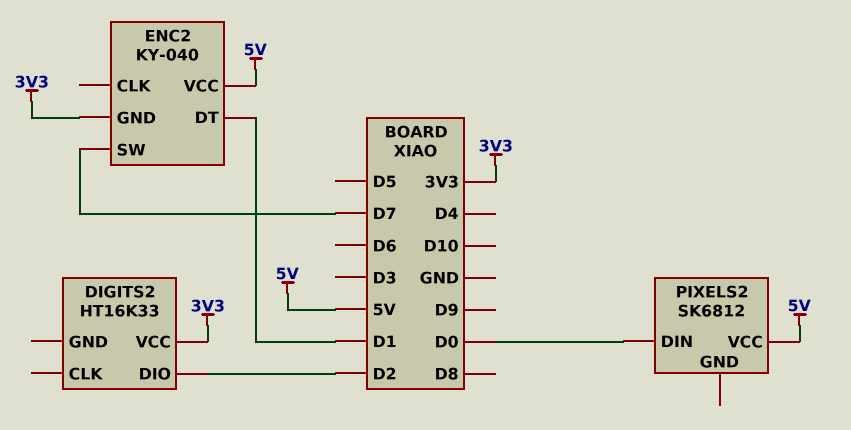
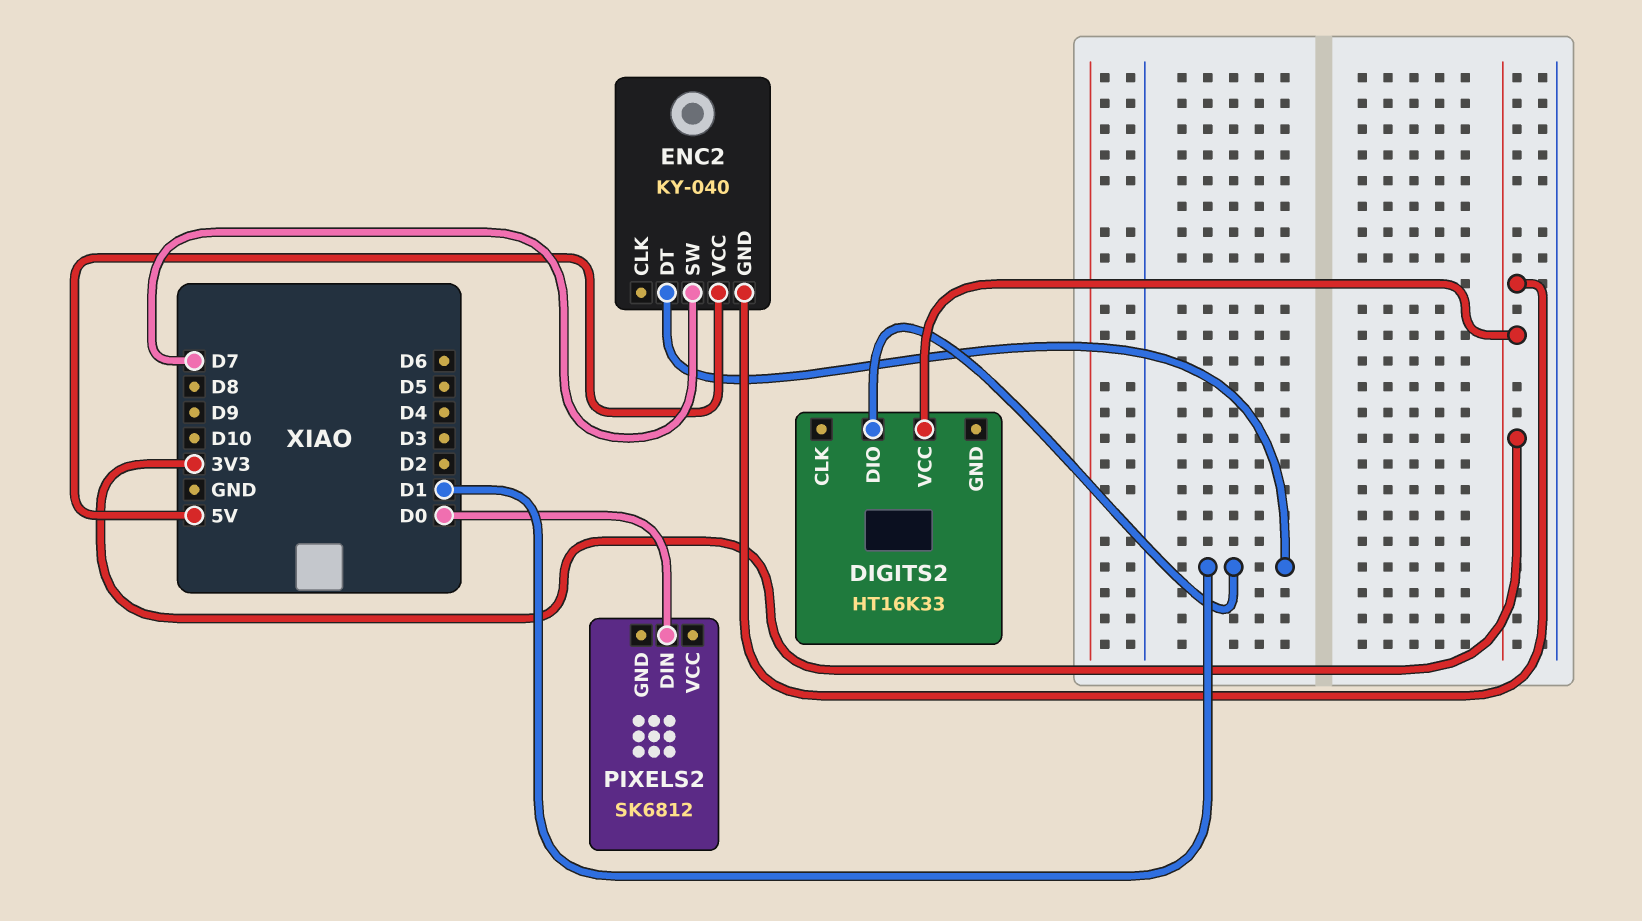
DIGITS2 pin DIO: D2 -> D1
PIXELS2 pin VCC: 5V -> none

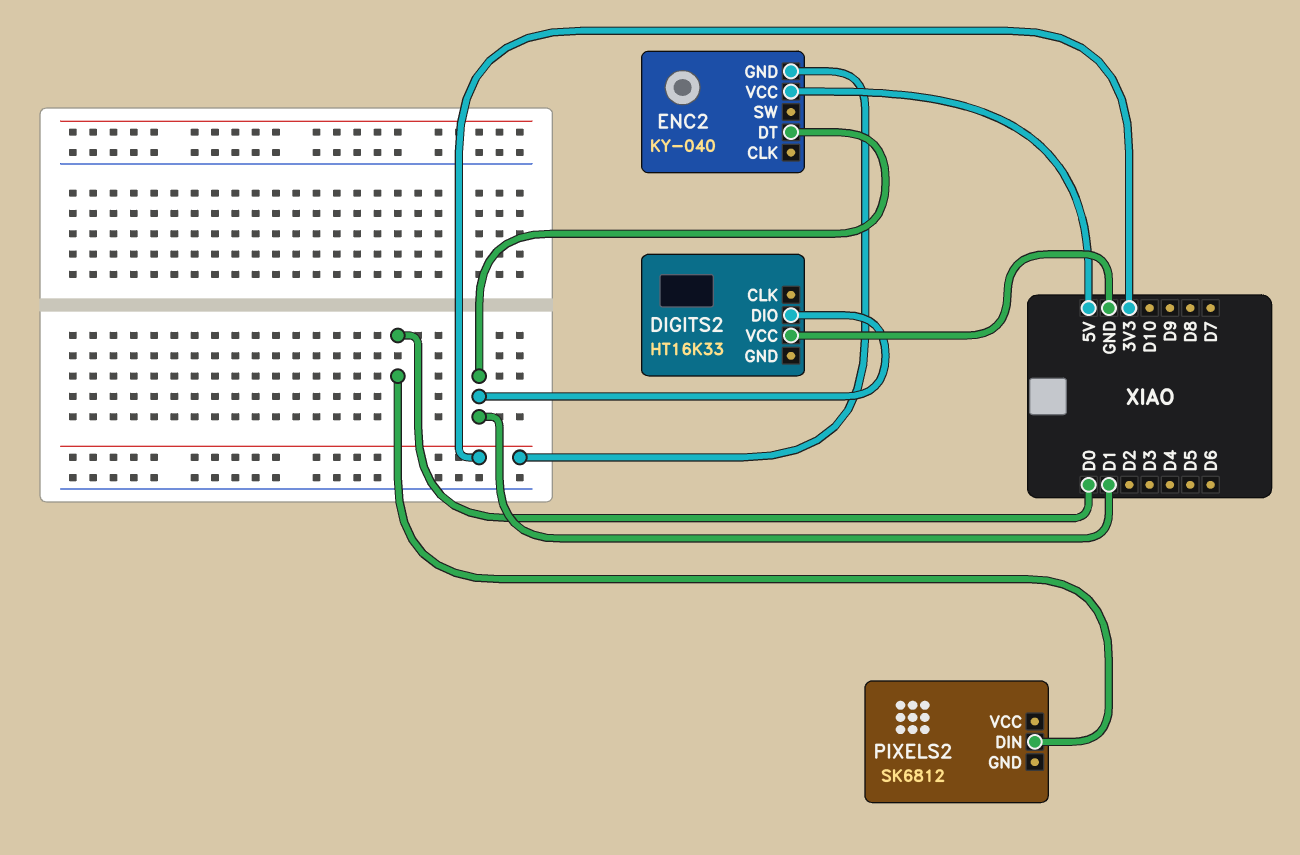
DIGITS2 pin VCC: 3V3 -> GND
ENC2 pin SW: D7 -> none

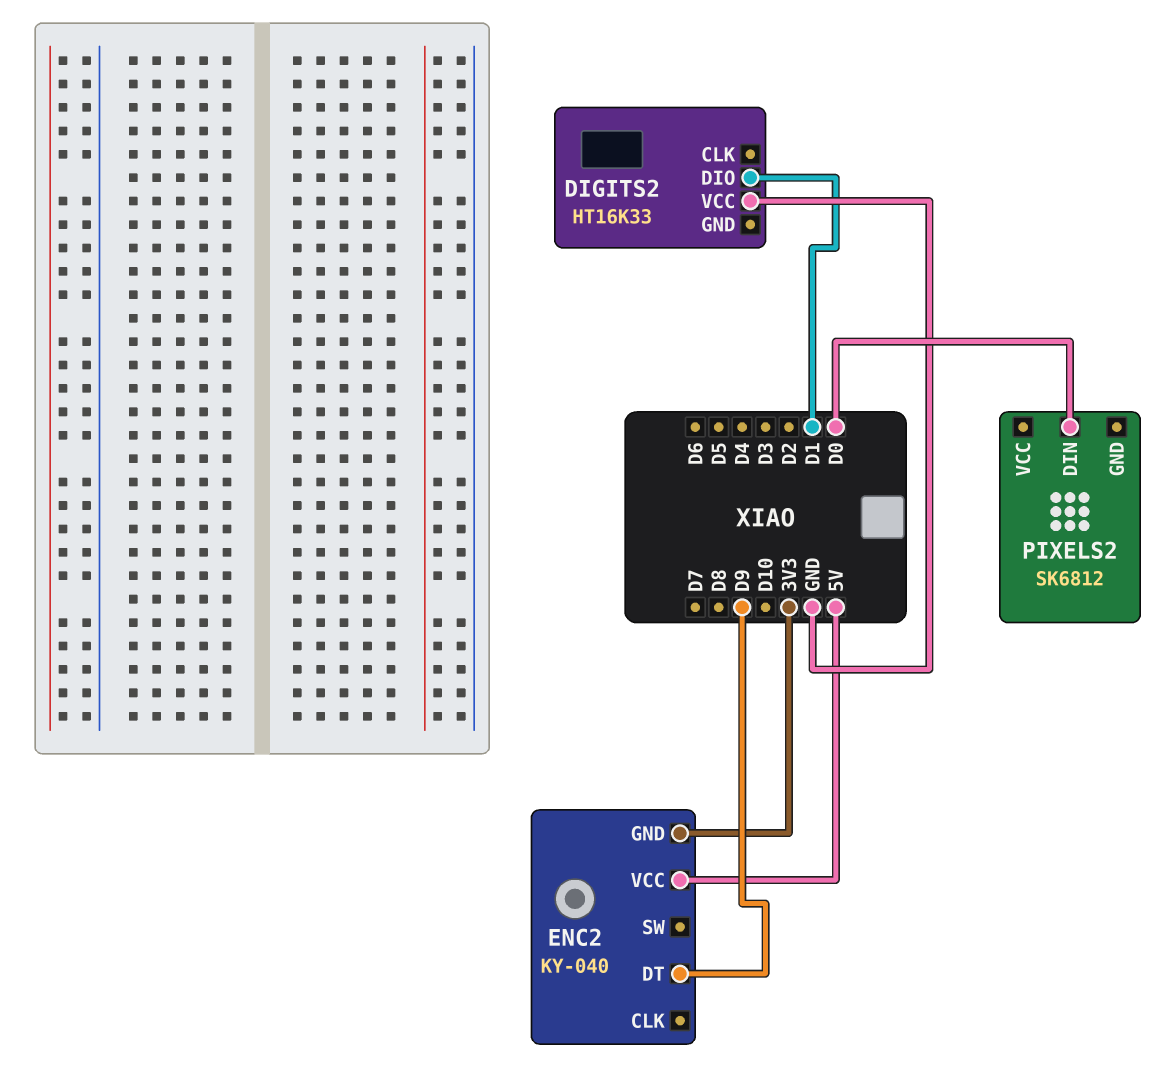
ENC2 pin DT: D1 -> D9

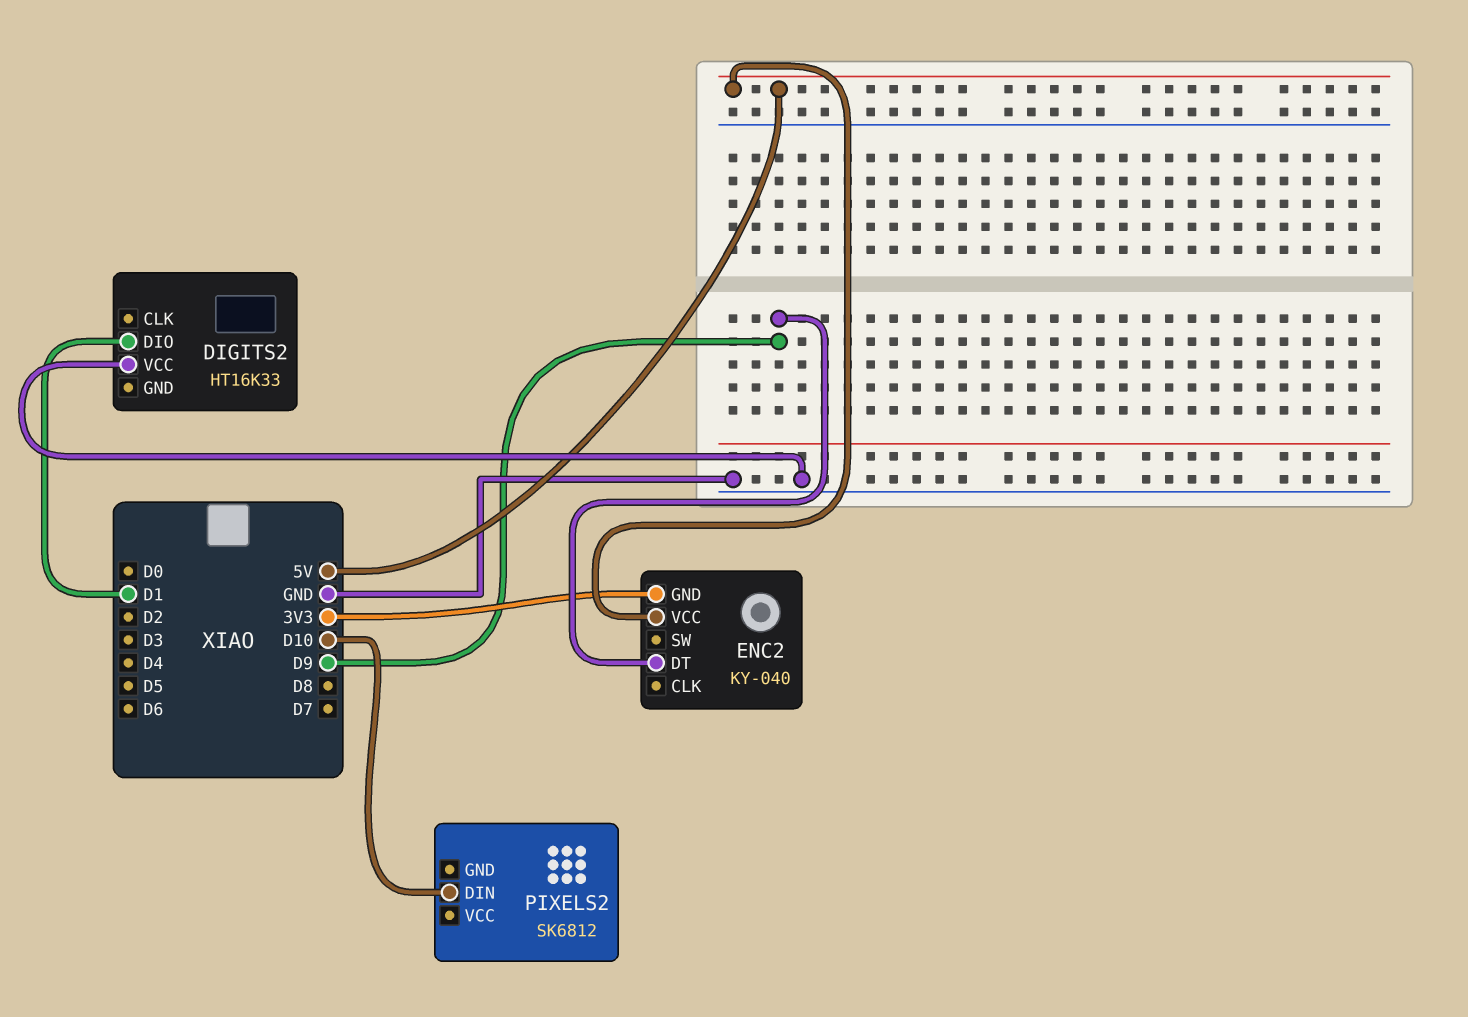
PIXELS2 pin DIN: D0 -> D10

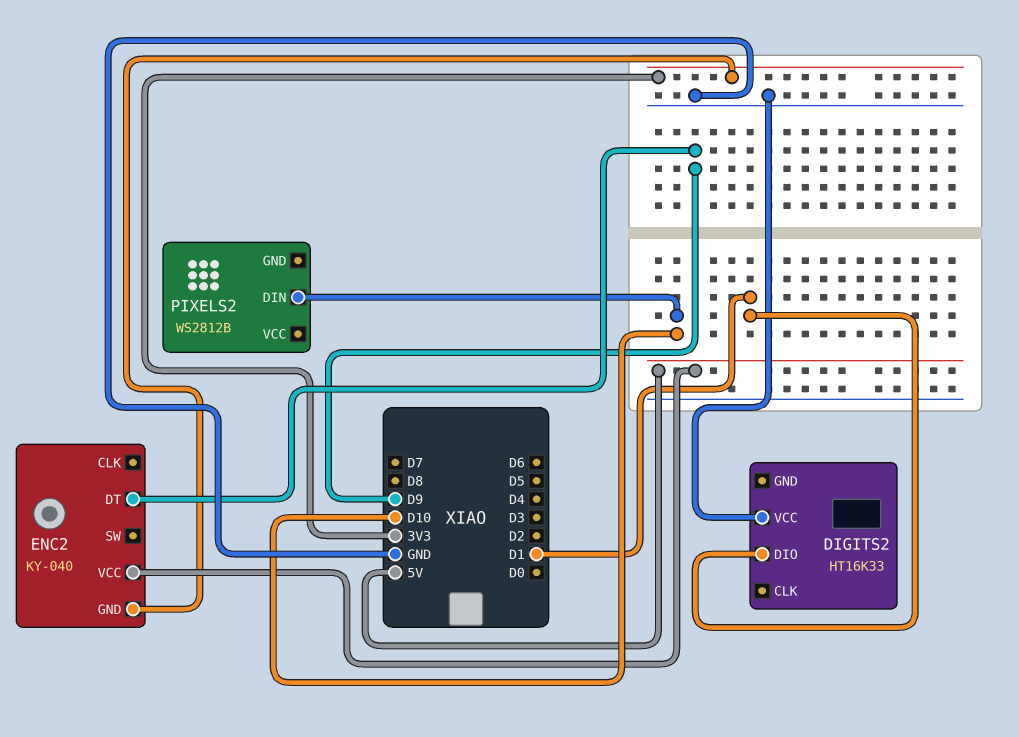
PIXELS2: SK6812 -> WS2812B

